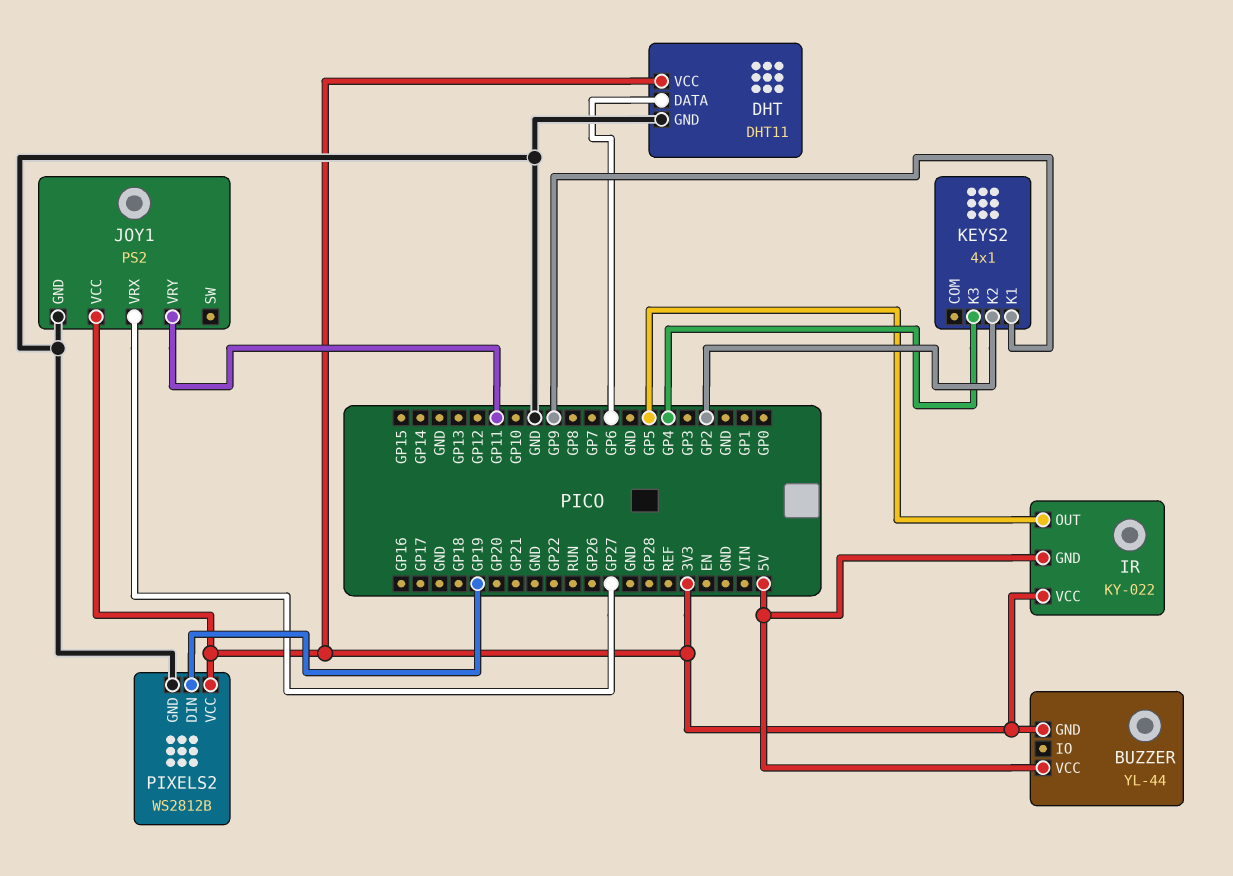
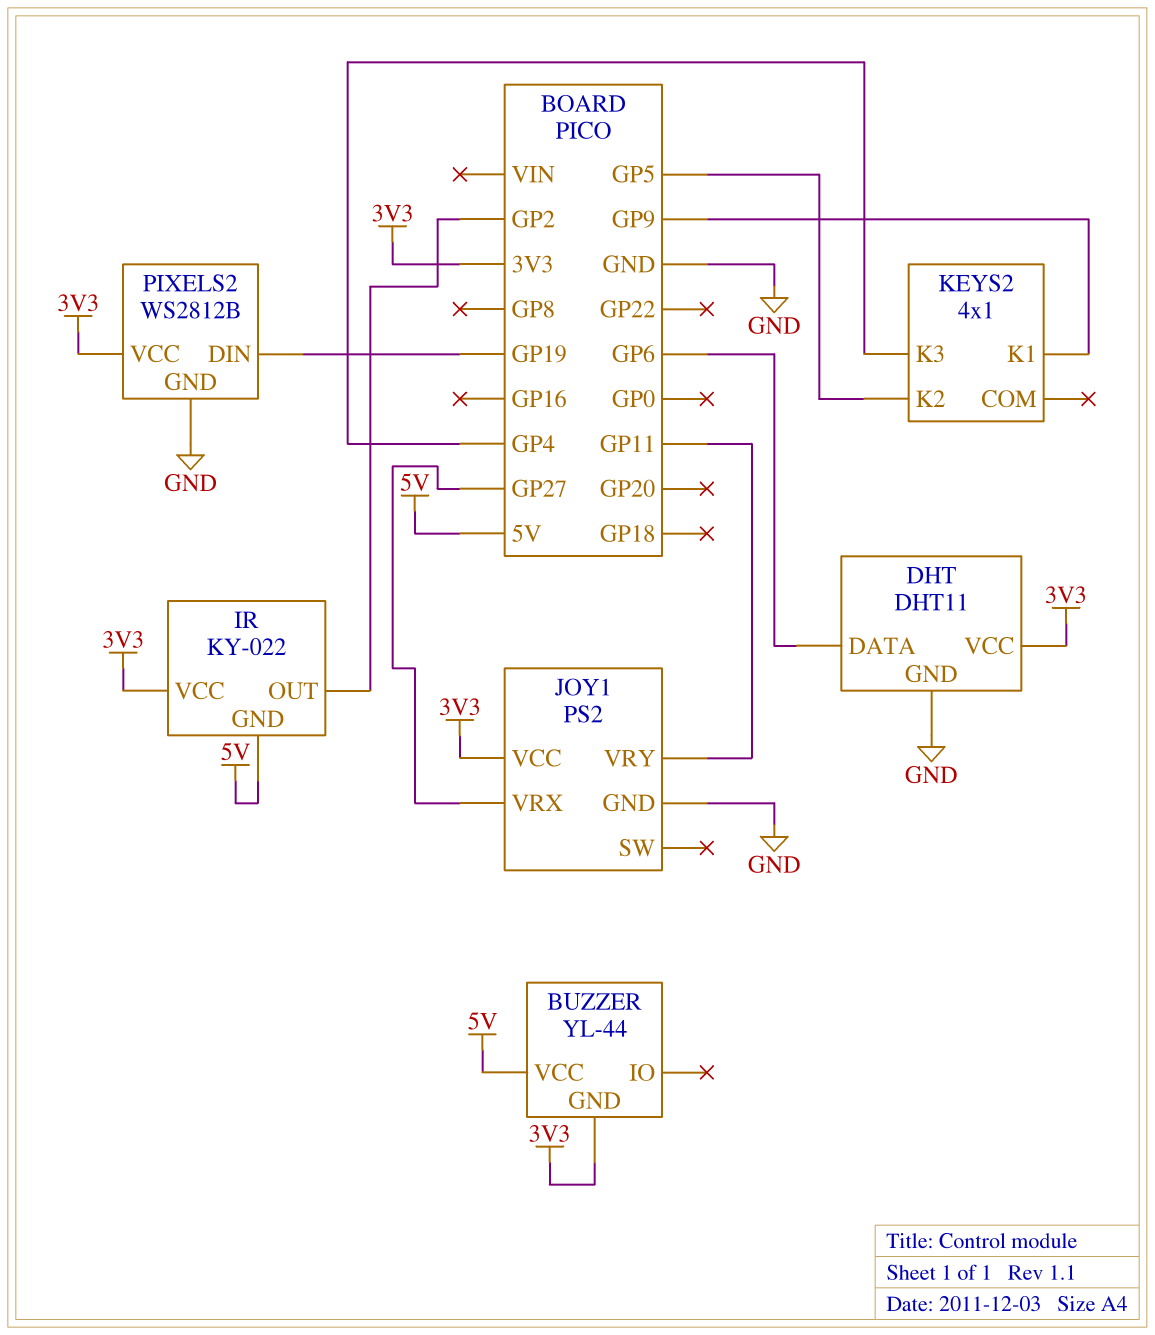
IR pin OUT: GP5 -> GP2
KEYS2 pin K2: GP2 -> GP5

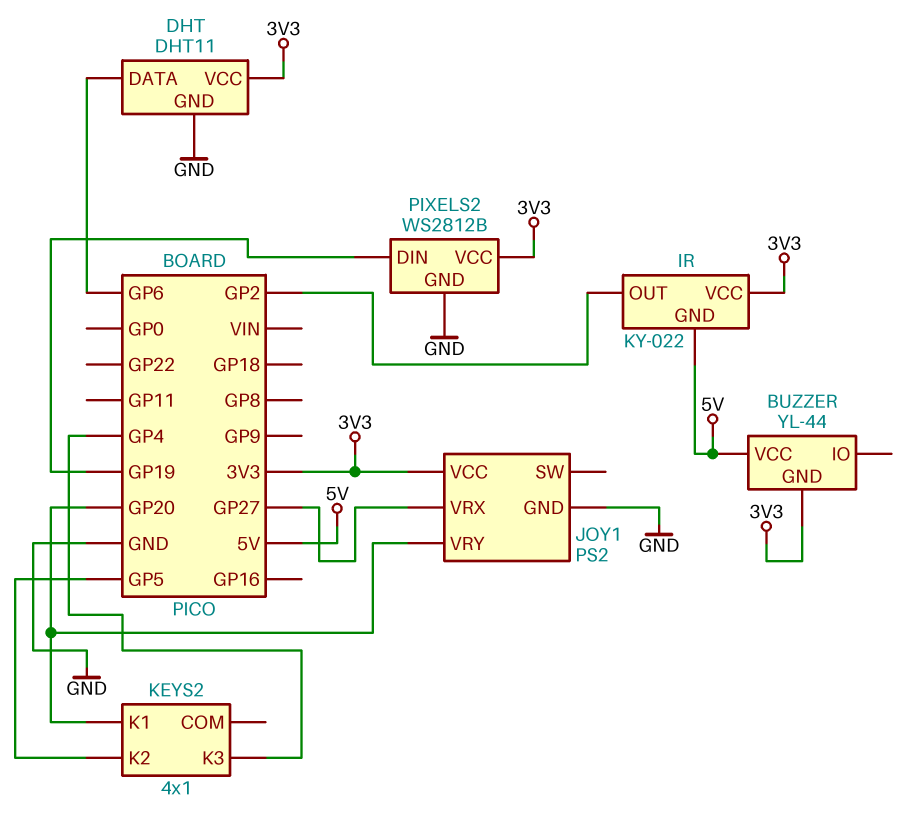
JOY1 pin VRY: GP11 -> GP20
KEYS2 pin K1: GP9 -> GP20

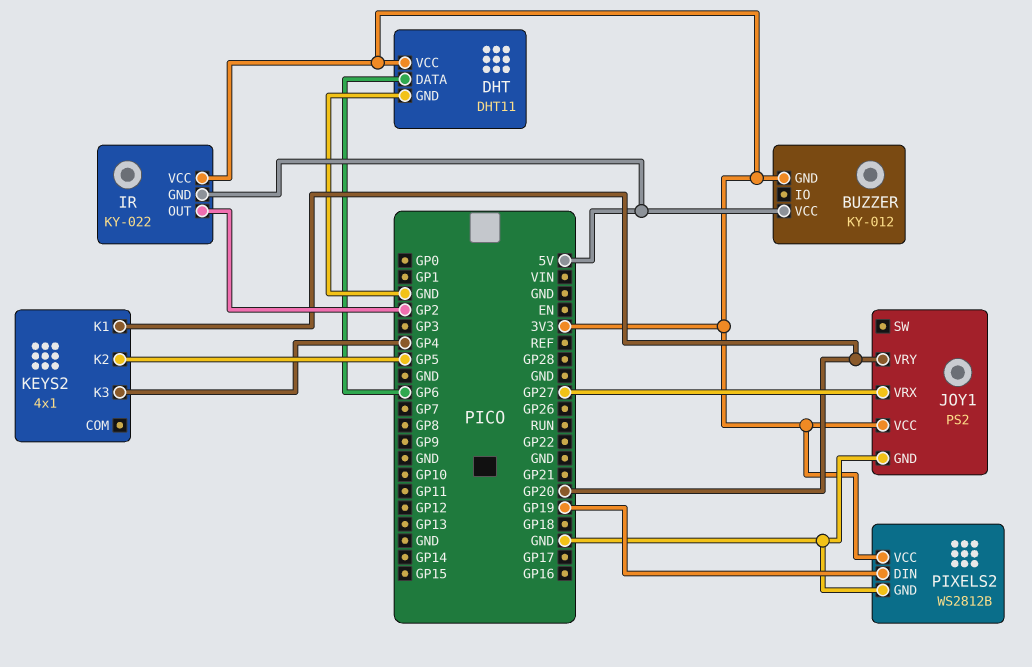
BUZZER: YL-44 -> KY-012

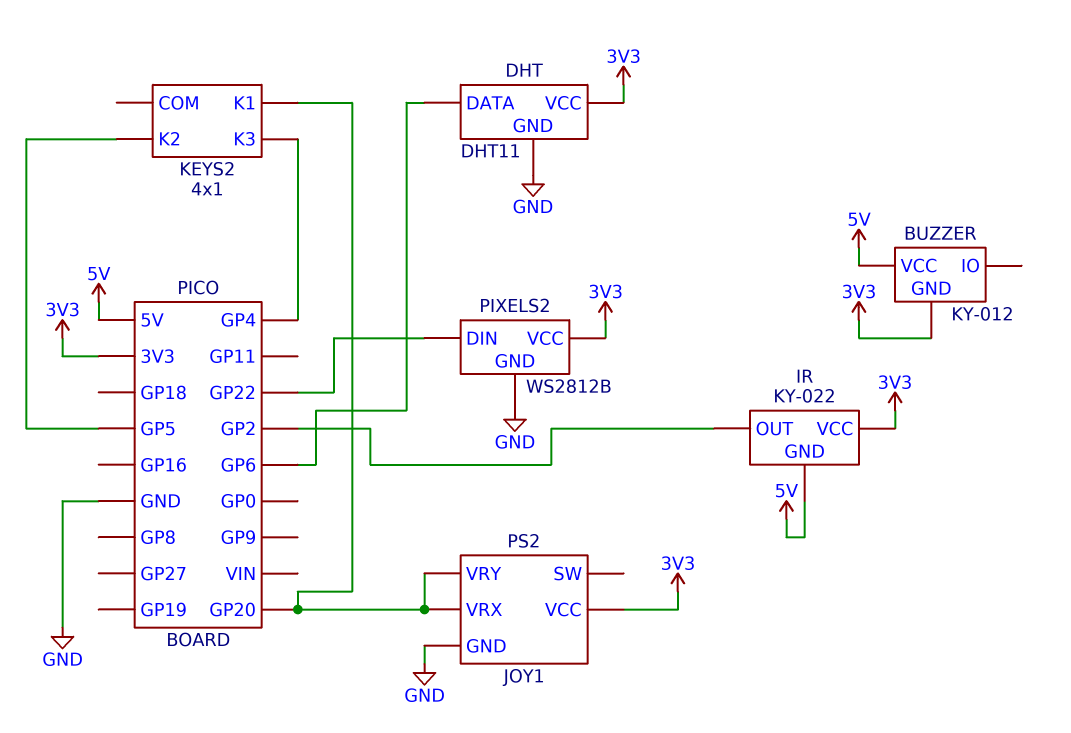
JOY1 pin VRX: GP27 -> GP20
PIXELS2 pin DIN: GP19 -> GP22

